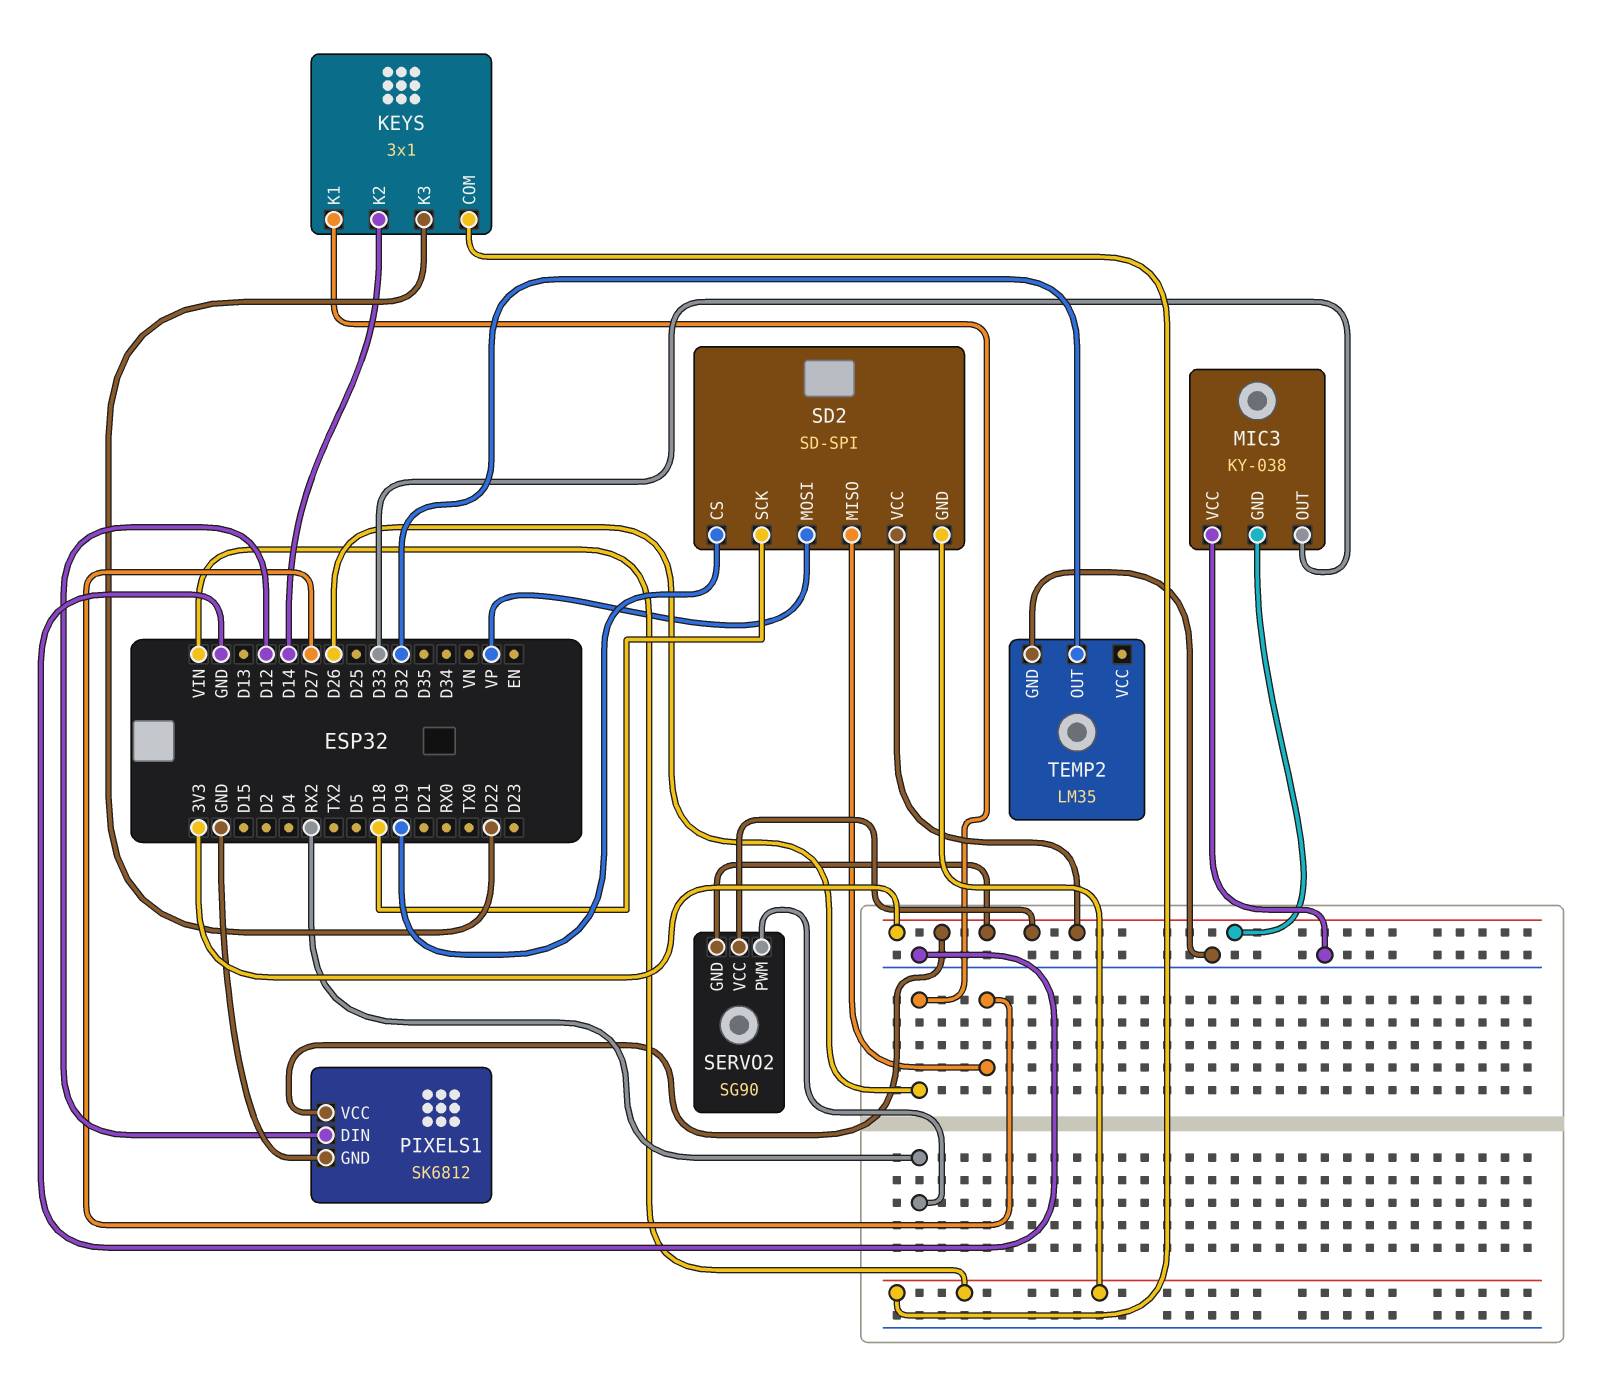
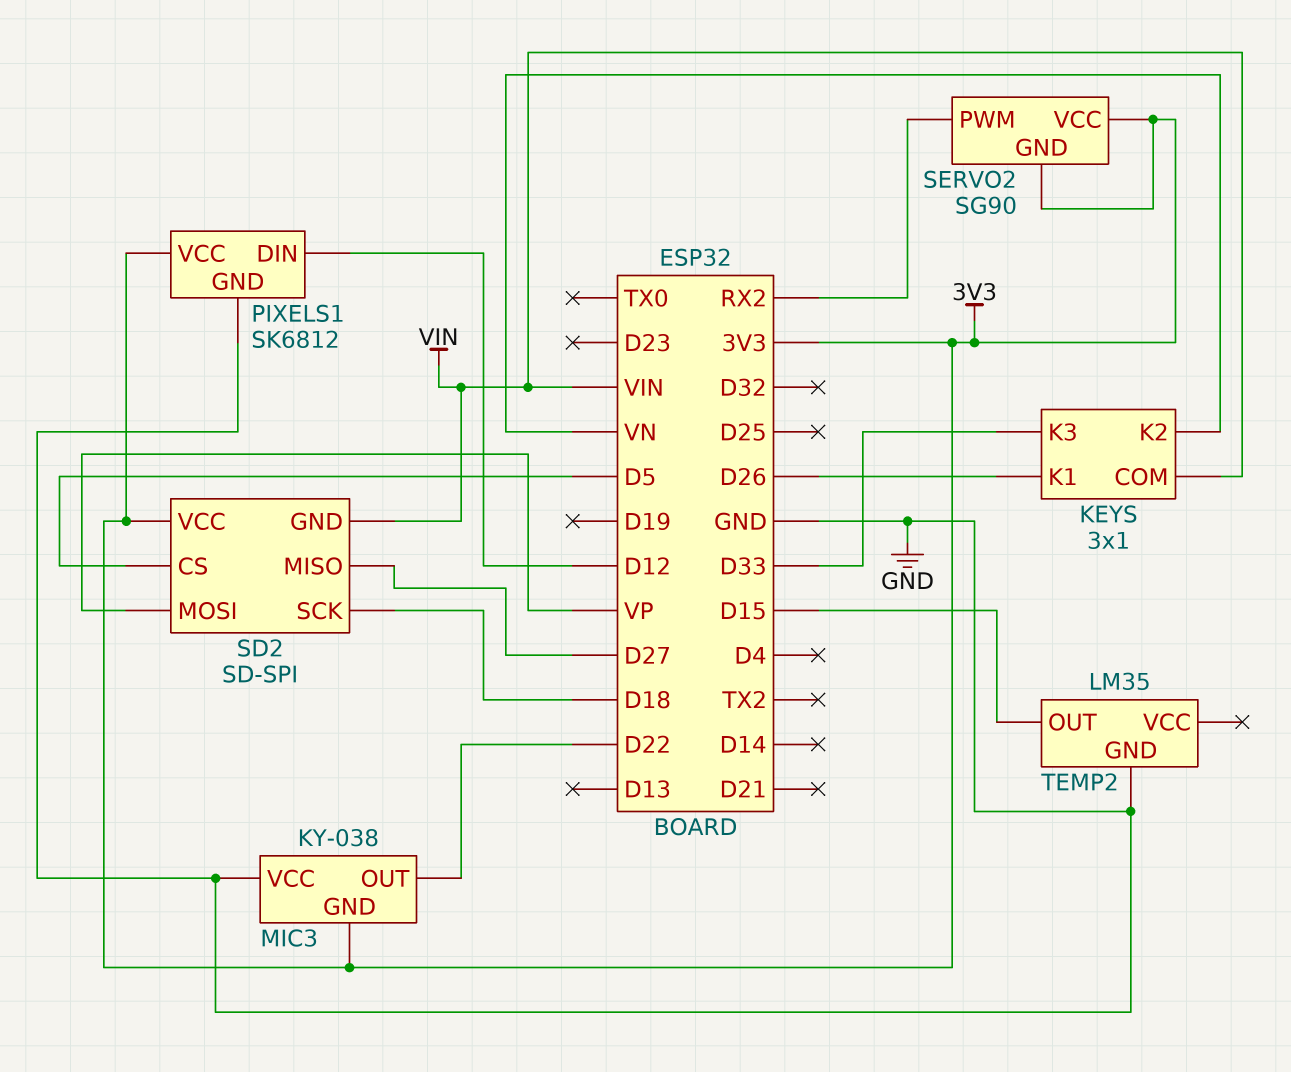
KEYS pin K2: D14 -> VN
KEYS pin K3: D22 -> D33
MIC3 pin OUT: D33 -> D22
SD2 pin CS: D19 -> D5
TEMP2 pin OUT: D32 -> D15

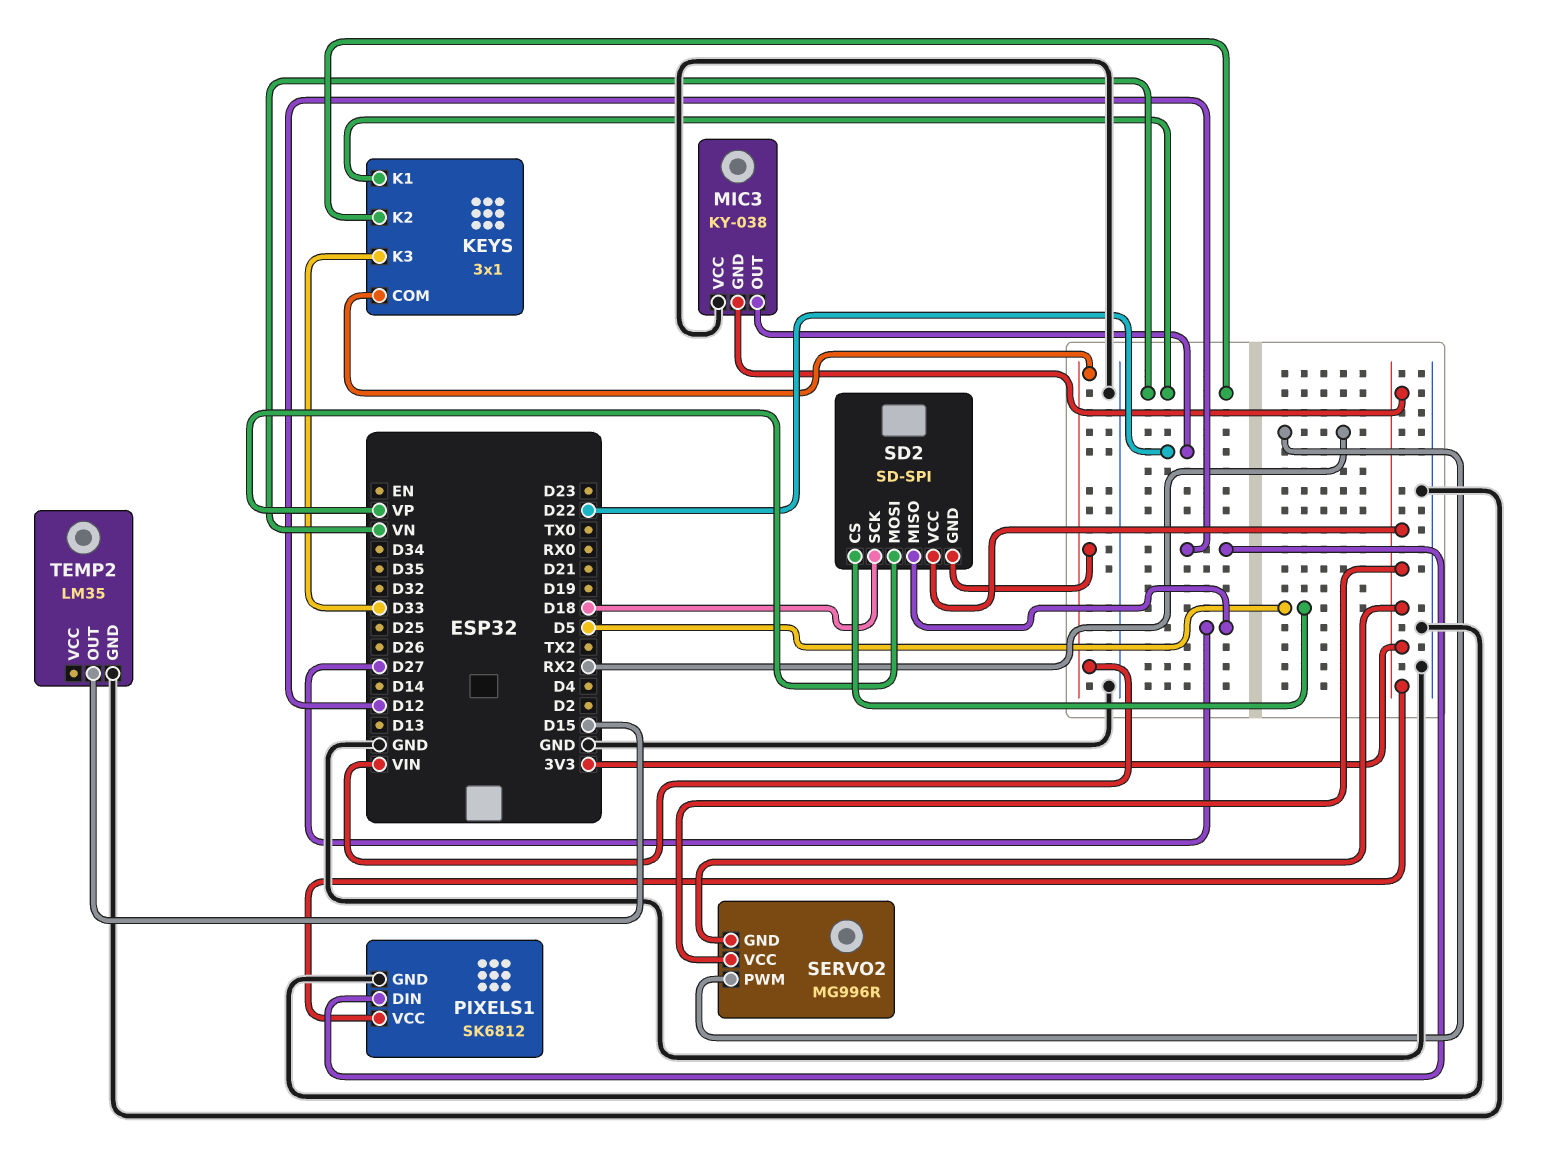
KEYS pin K1: D26 -> VN
SERVO2: SG90 -> MG996R

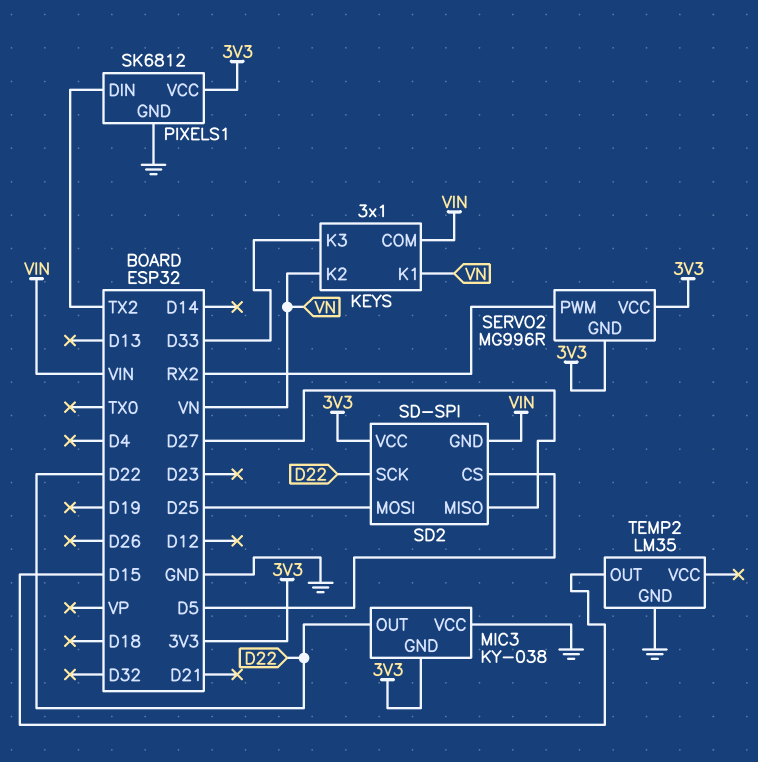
PIXELS1 pin DIN: D12 -> TX2
SD2 pin MOSI: VP -> D25
SD2 pin SCK: D18 -> D22

